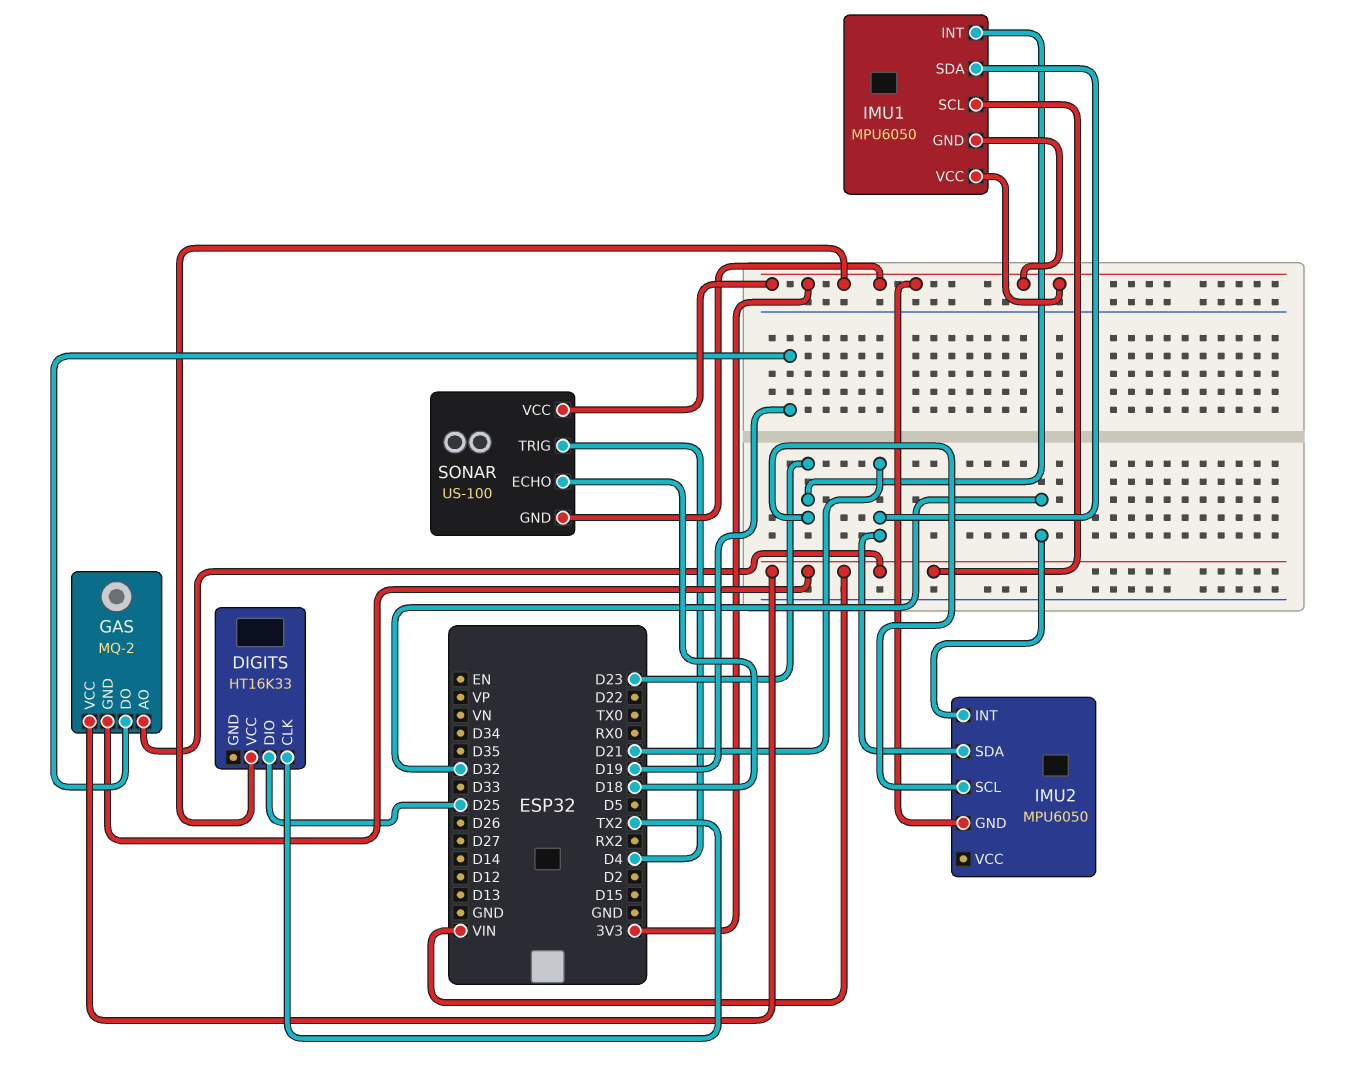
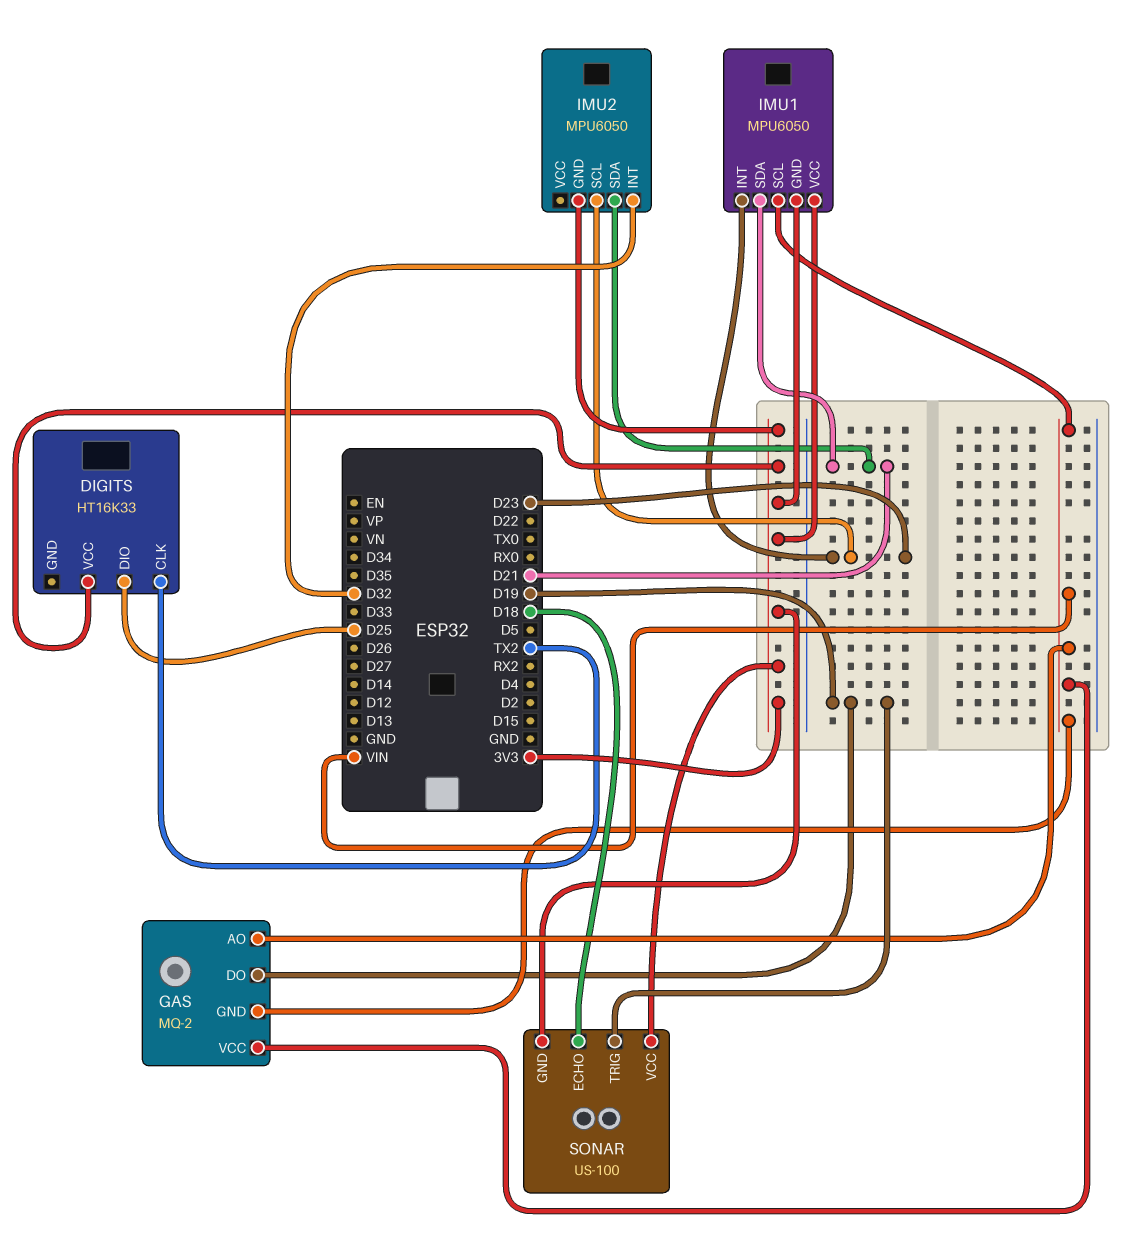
SONAR pin TRIG: D4 -> D19

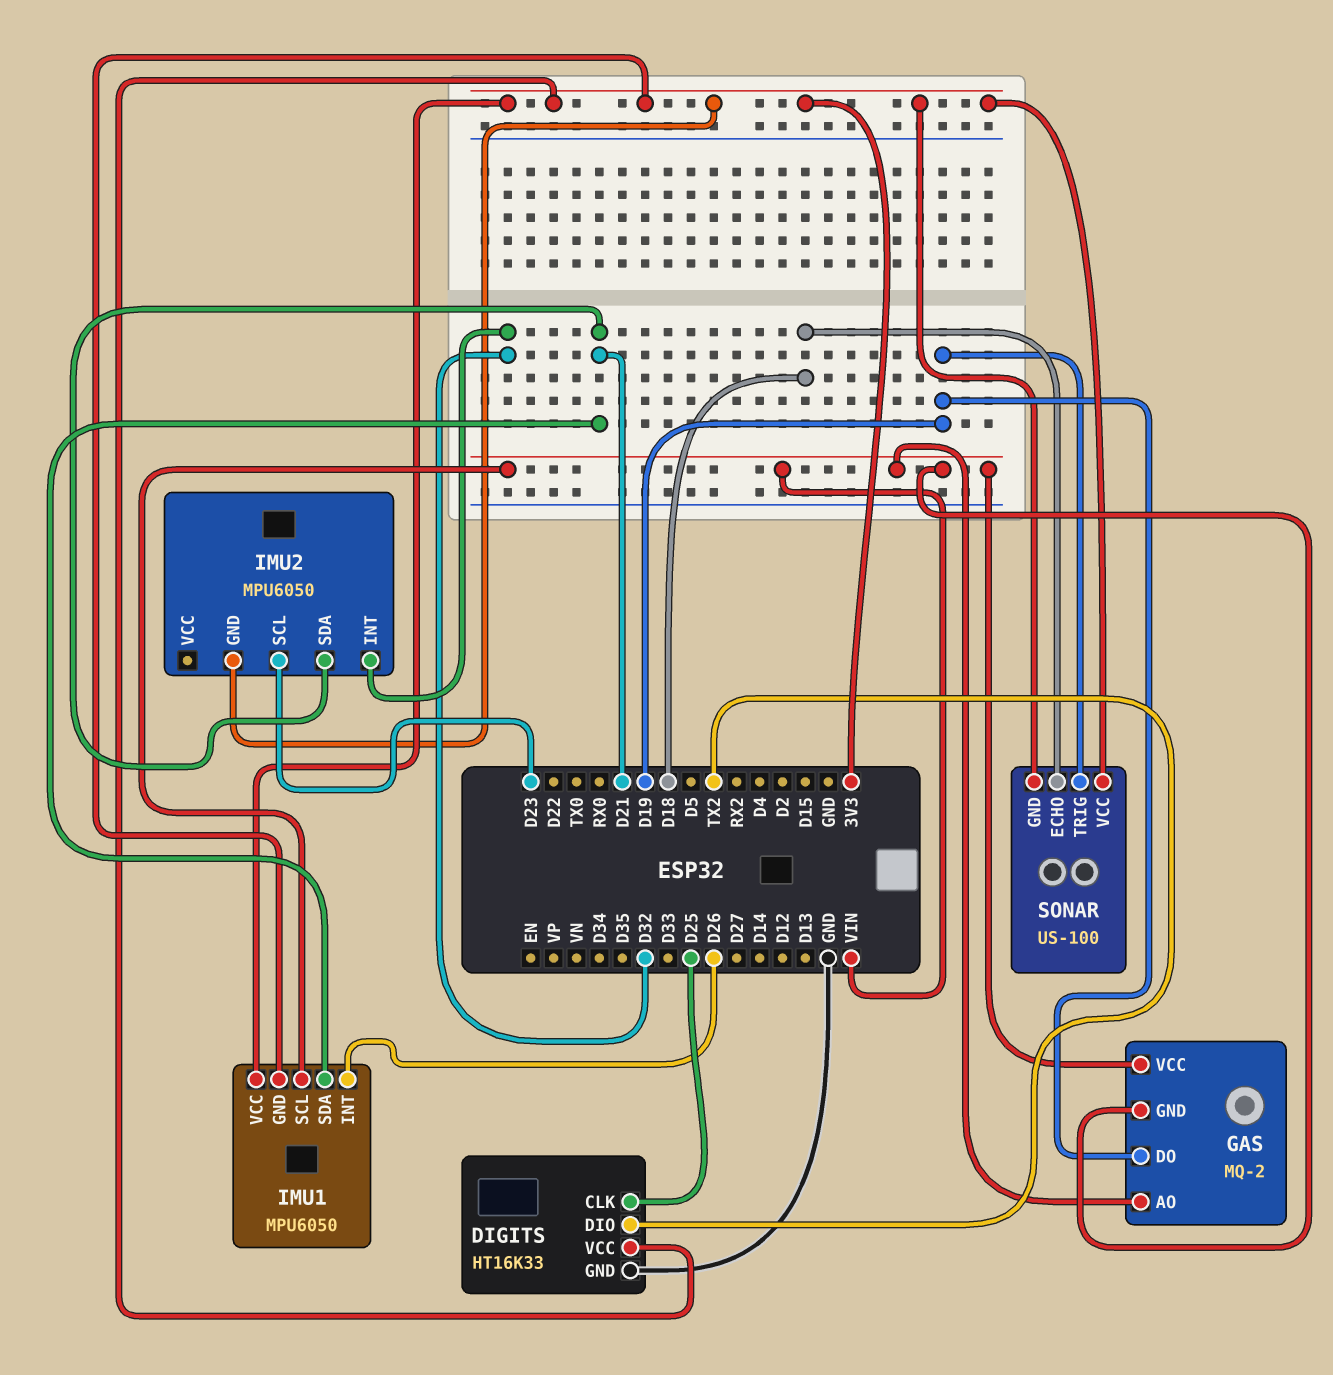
DIGITS pin CLK: TX2 -> D25
DIGITS pin DIO: D25 -> TX2
DIGITS pin GND: none -> GND
IMU1 pin INT: D23 -> D26

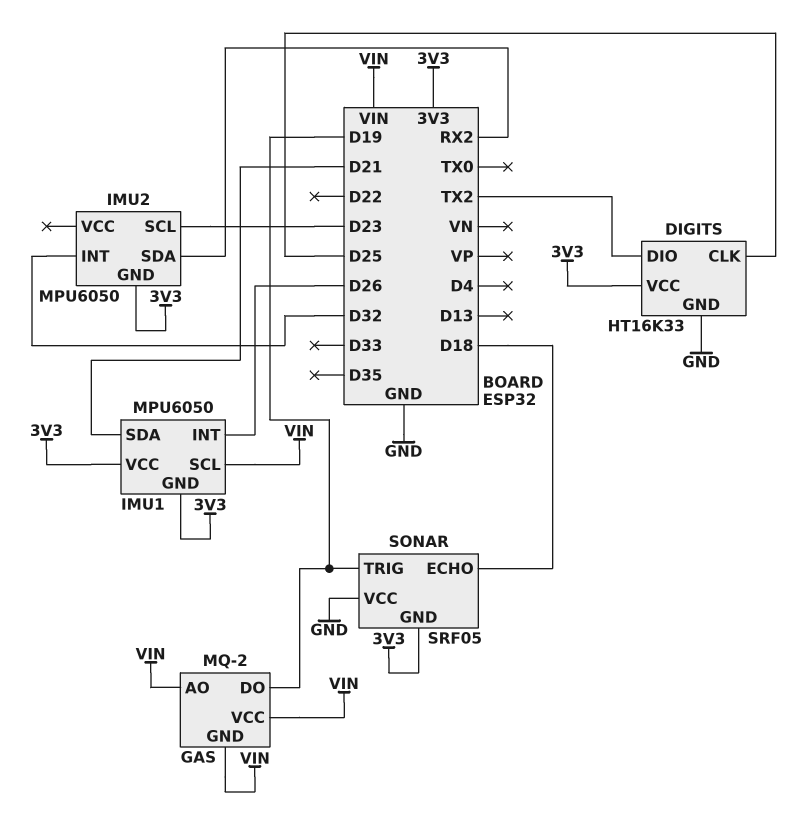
IMU2 pin SDA: D21 -> RX2
SONAR: US-100 -> SRF05
SONAR pin VCC: 3V3 -> GND

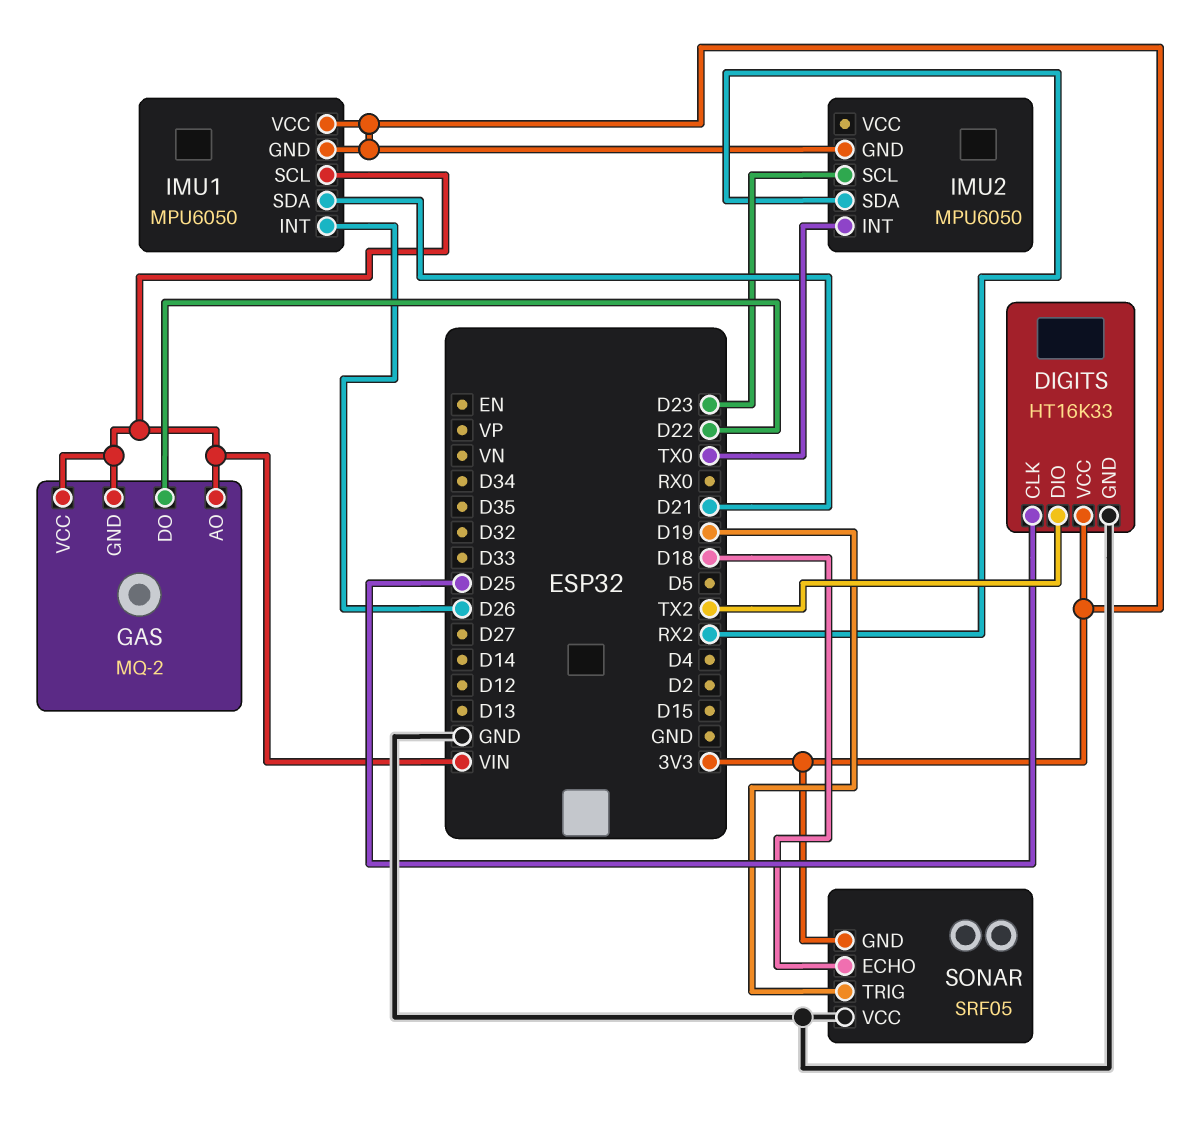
GAS pin DO: D19 -> D22
IMU2 pin INT: D32 -> TX0

